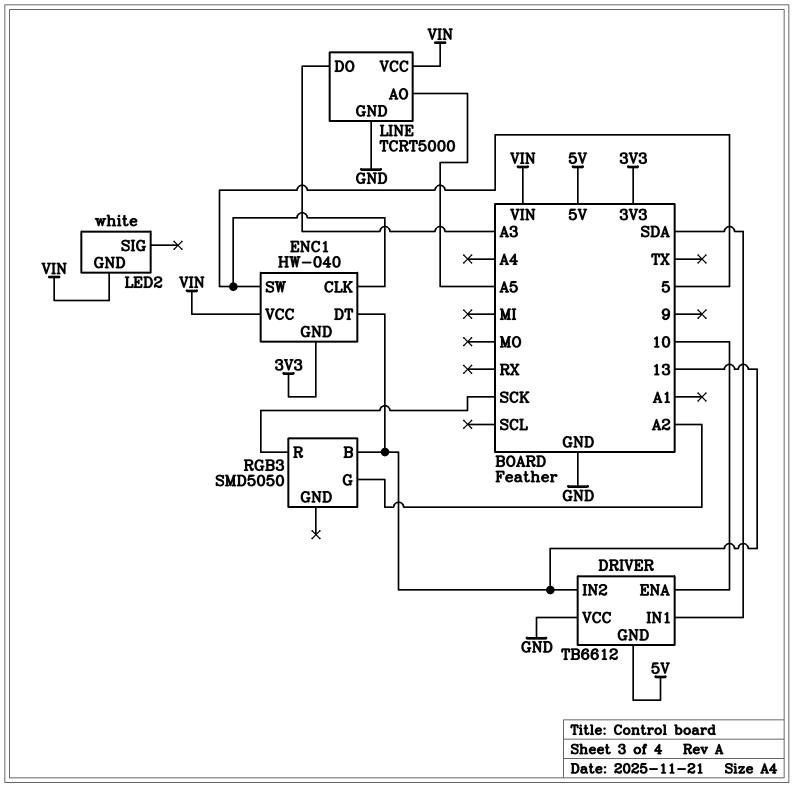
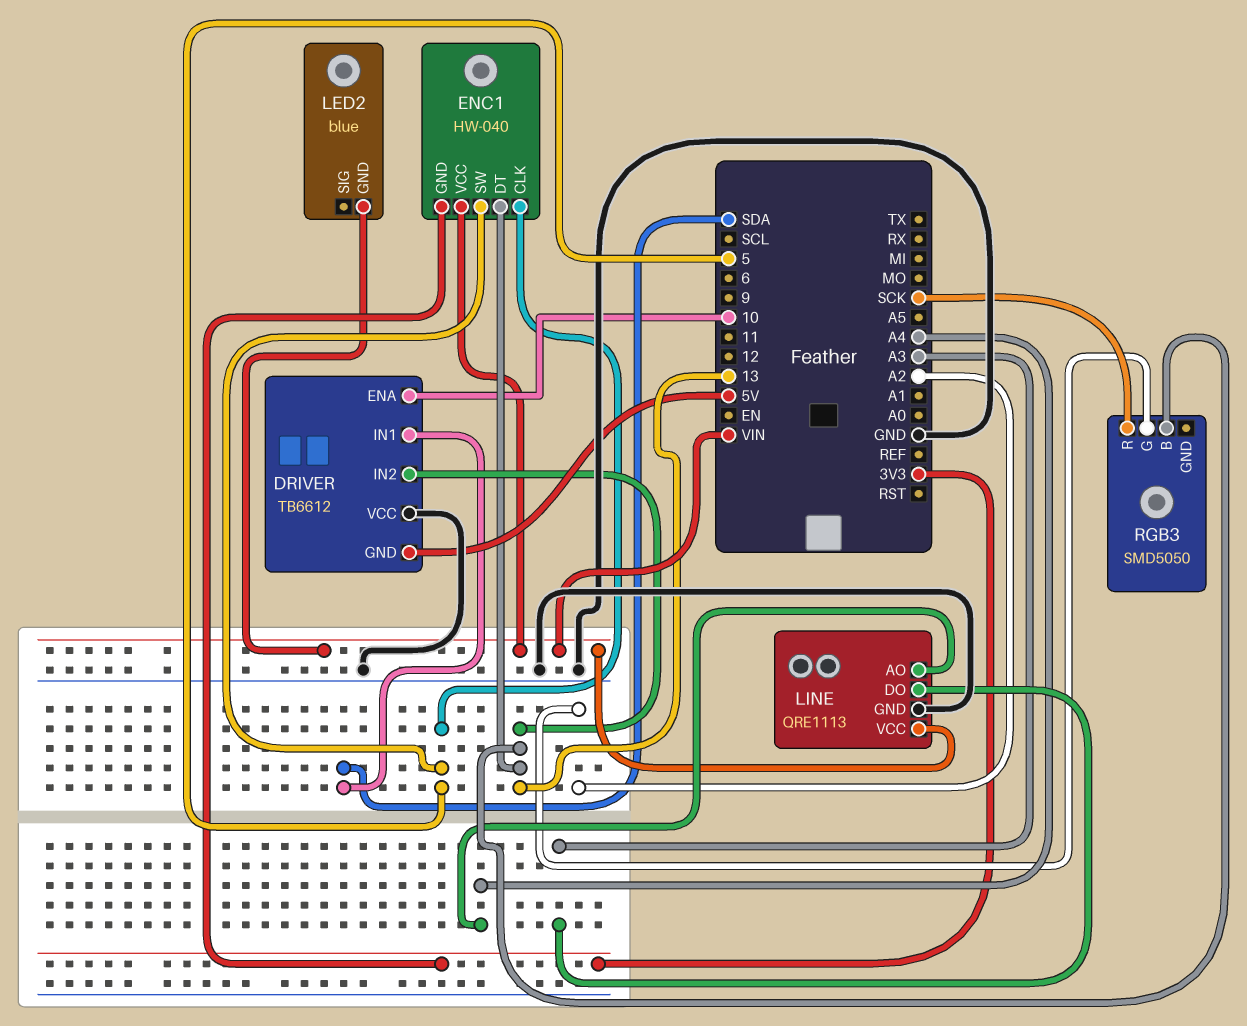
LED2: white -> blue
LINE: TCRT5000 -> QRE1113
LINE pin AO: A5 -> A4

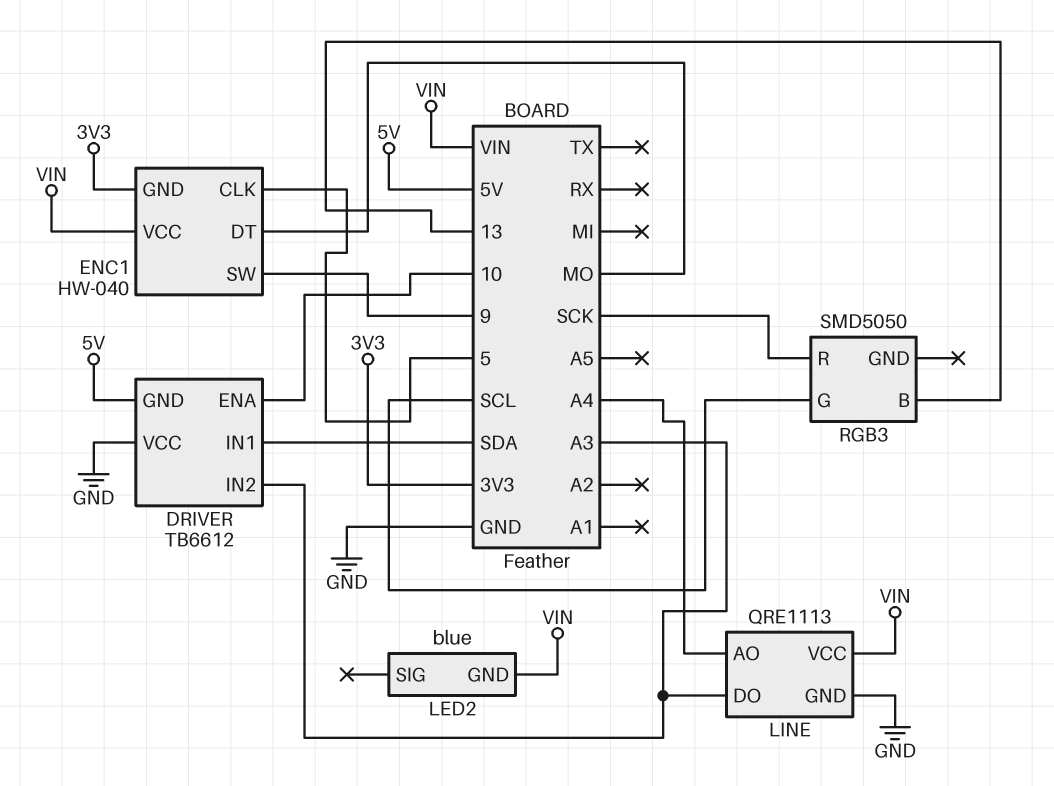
DRIVER pin IN2: 13 -> A3
ENC1 pin DT: 13 -> MO
ENC1 pin SW: 5 -> 9
RGB3 pin G: A2 -> SCL

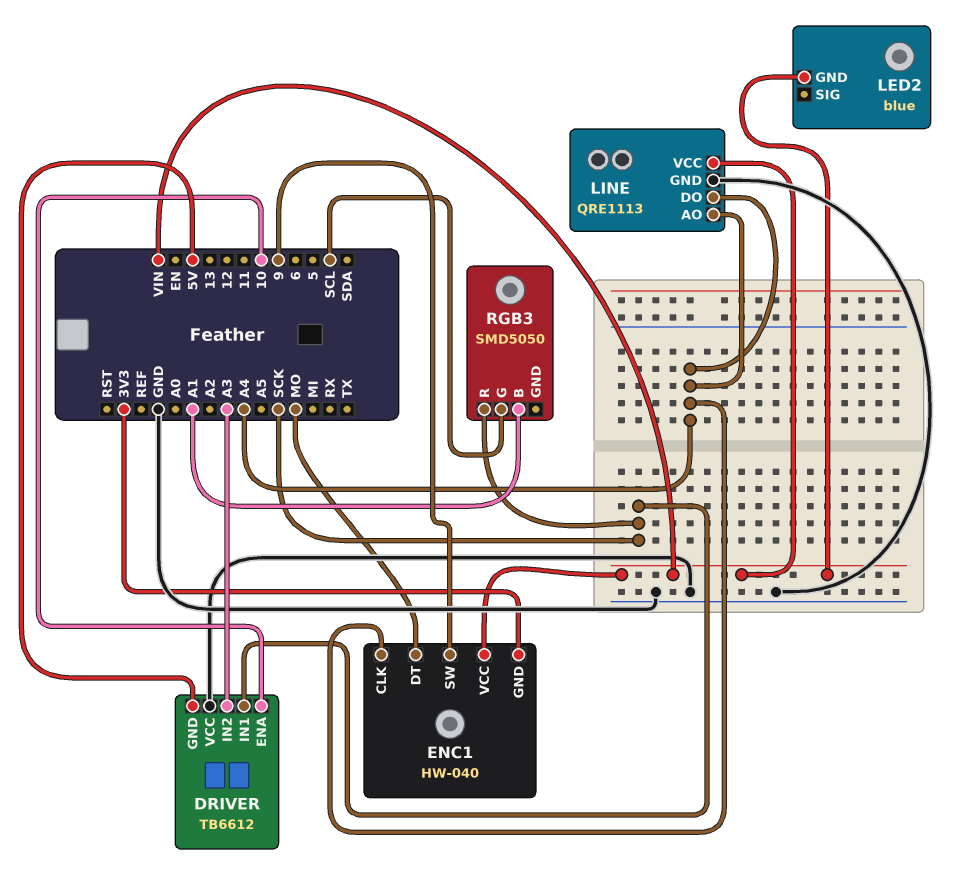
DRIVER pin IN1: SDA -> SCK
ENC1 pin CLK: 5 -> A4
LINE pin DO: A3 -> A4
RGB3 pin B: 13 -> A1

